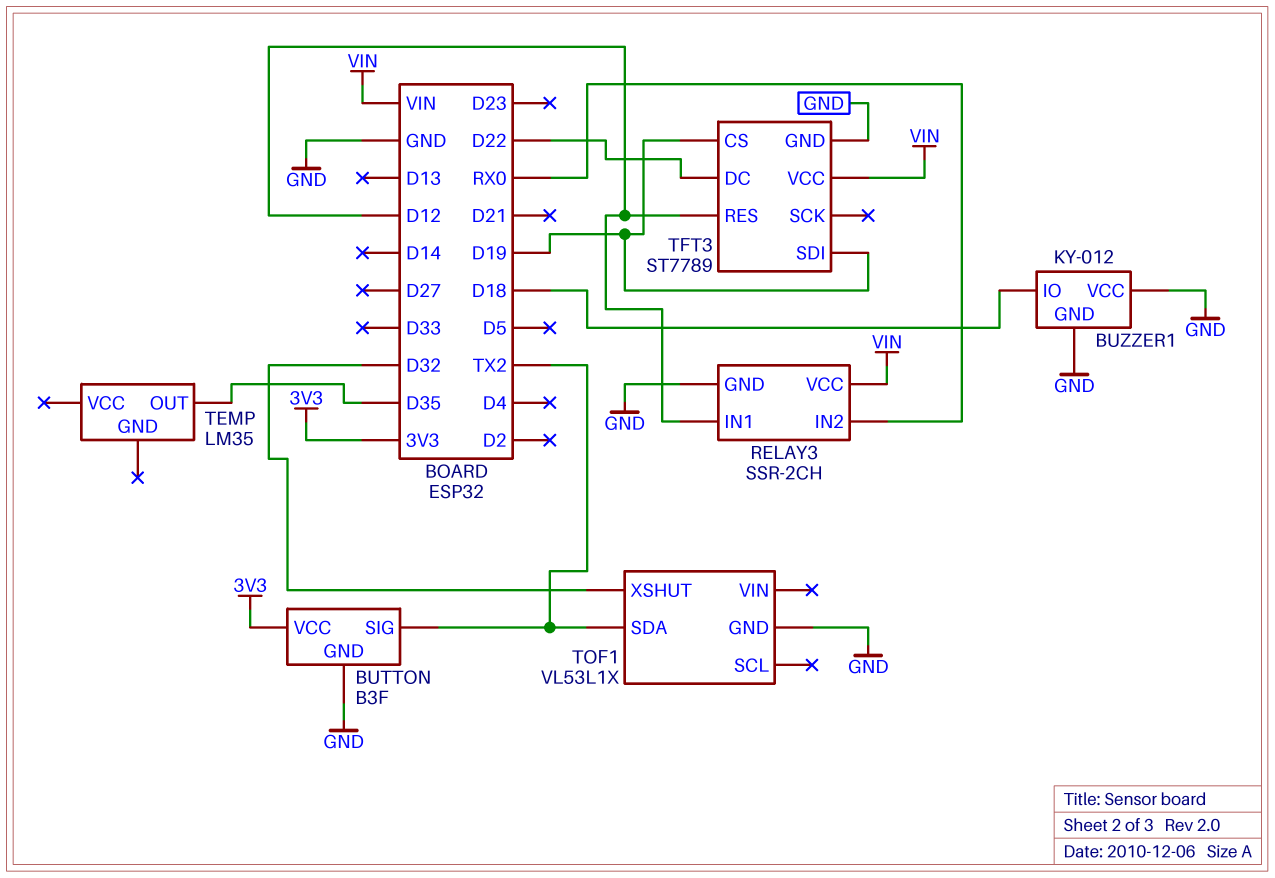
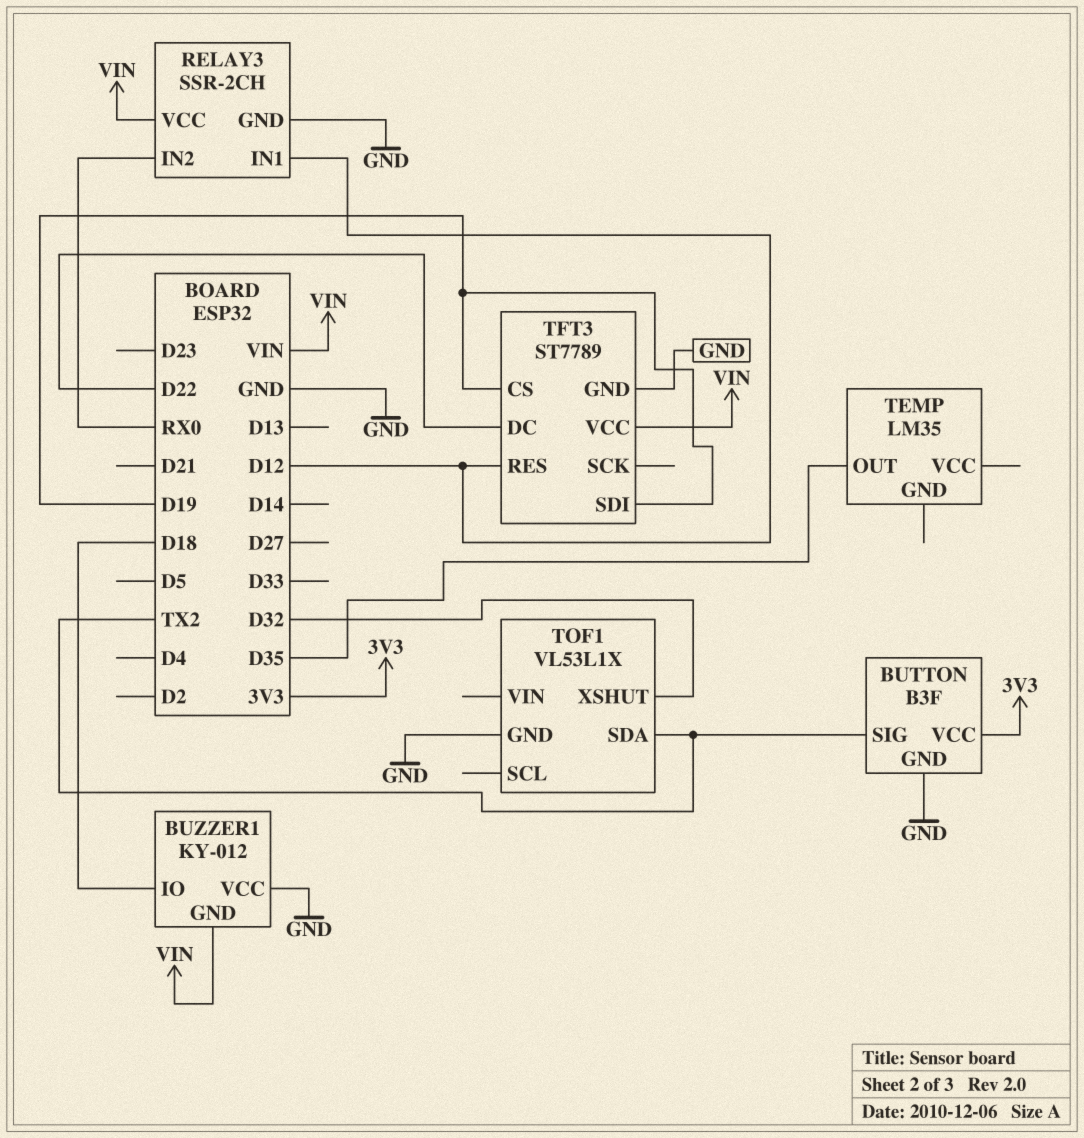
BUZZER1 pin GND: GND -> VIN

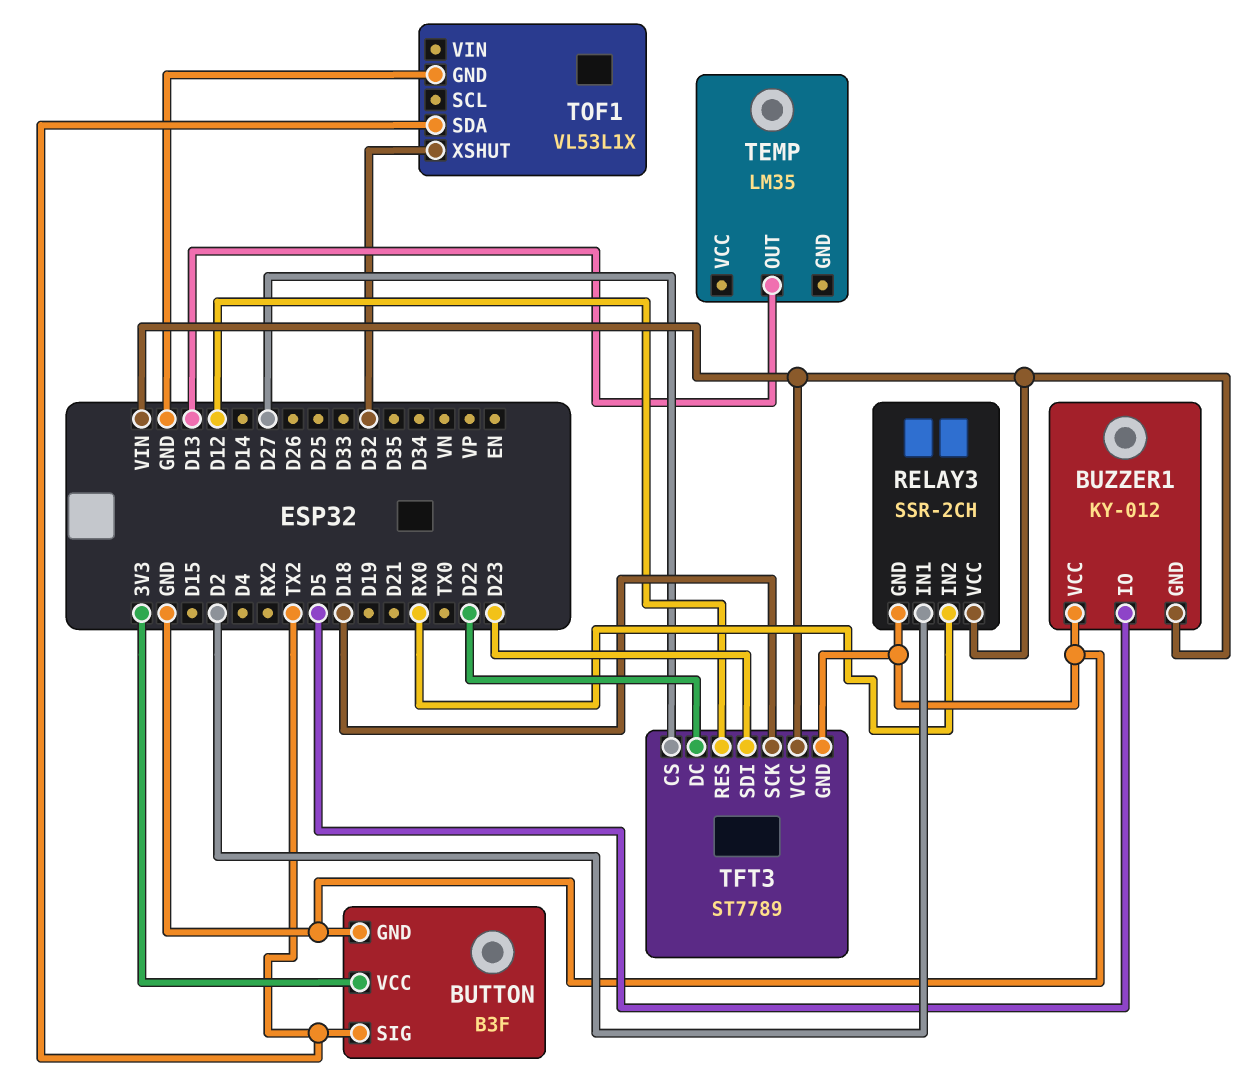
BUZZER1 pin IO: D18 -> D5
RELAY3 pin IN1: D12 -> D2
TEMP pin OUT: D35 -> D13
TFT3 pin CS: D19 -> D27
TFT3 pin SCK: none -> D18
TFT3 pin SDI: D19 -> D23

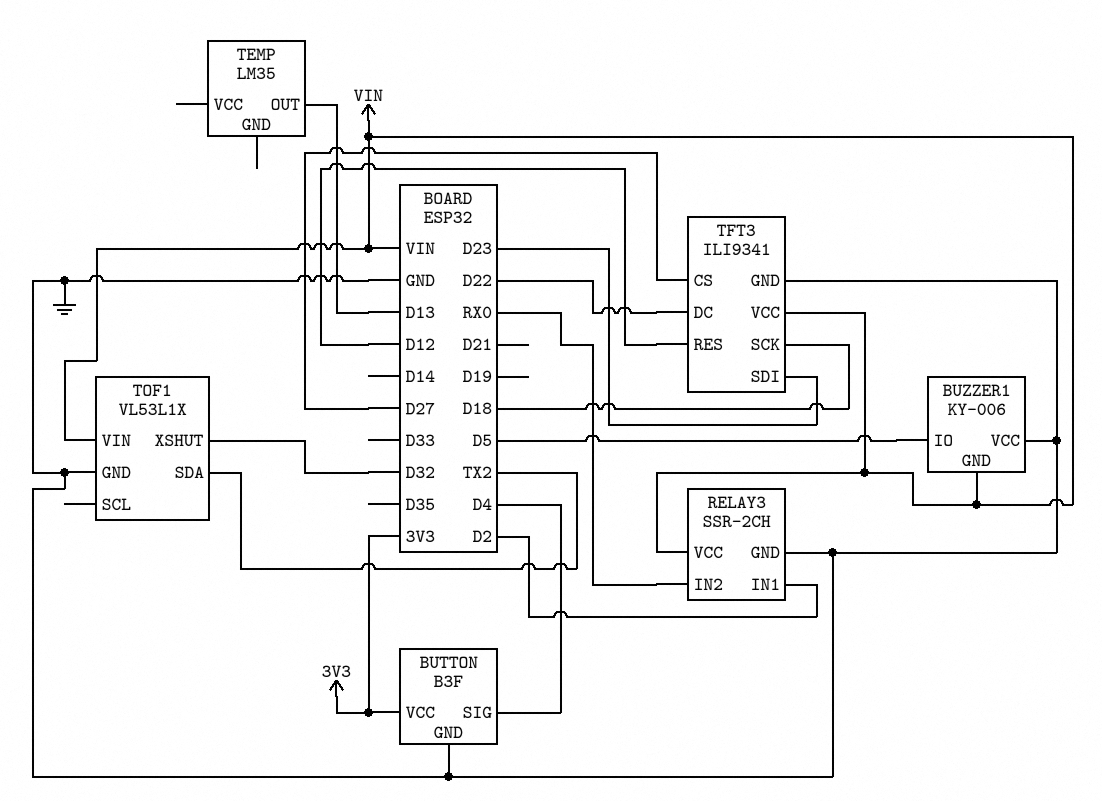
BUTTON pin SIG: TX2 -> D4
BUZZER1: KY-012 -> KY-006
TFT3: ST7789 -> ILI9341
TOF1 pin VIN: none -> VIN

